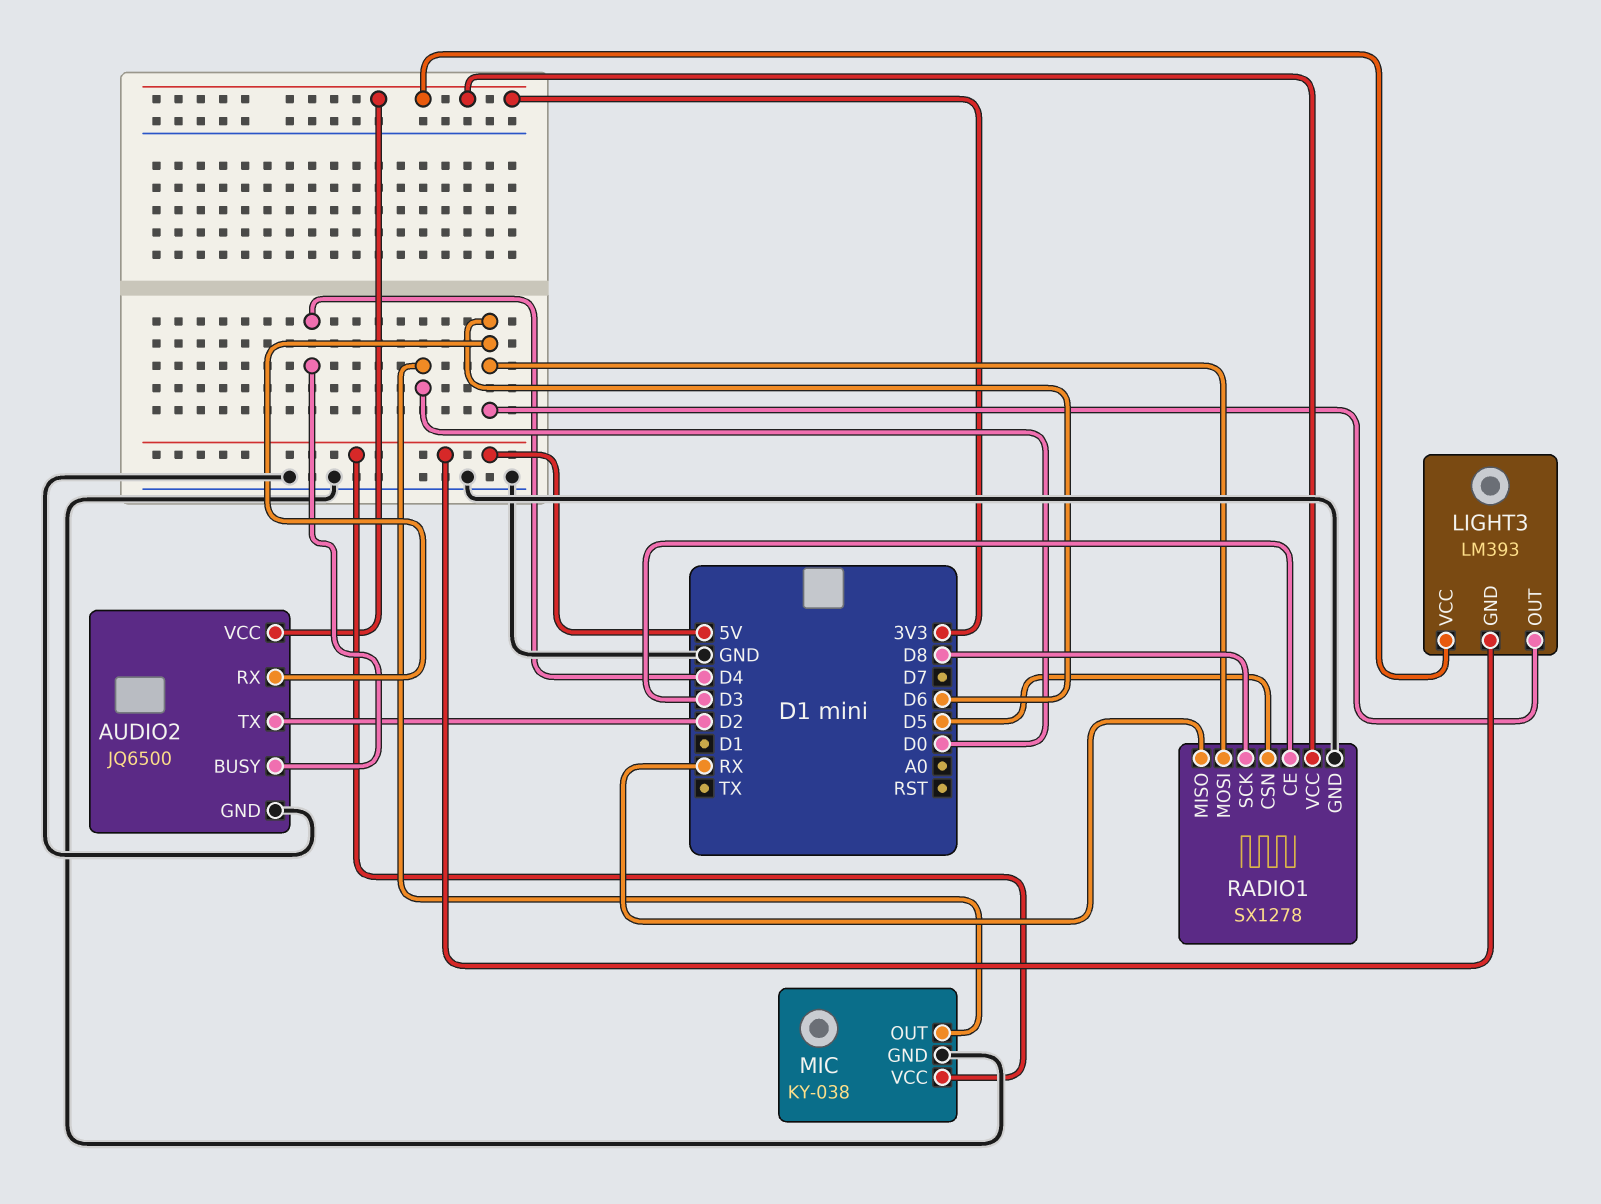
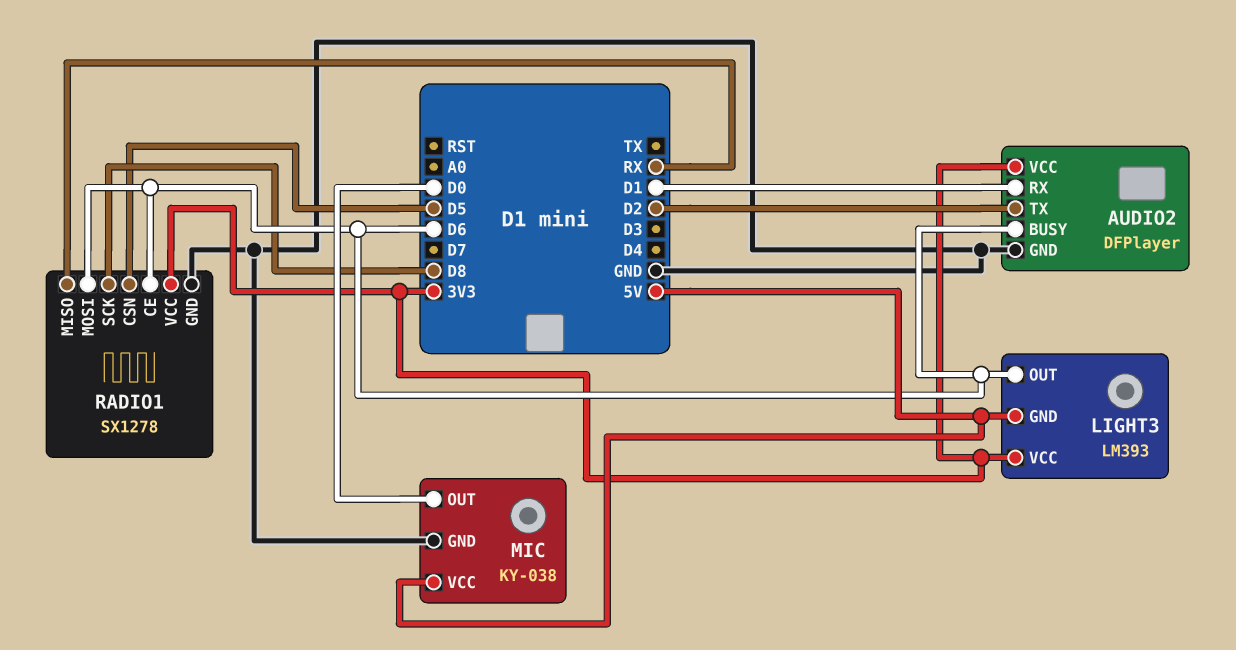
AUDIO2: JQ6500 -> DFPlayer
AUDIO2 pin BUSY: D4 -> D6
AUDIO2 pin RX: D6 -> D1
RADIO1 pin CE: D3 -> D6

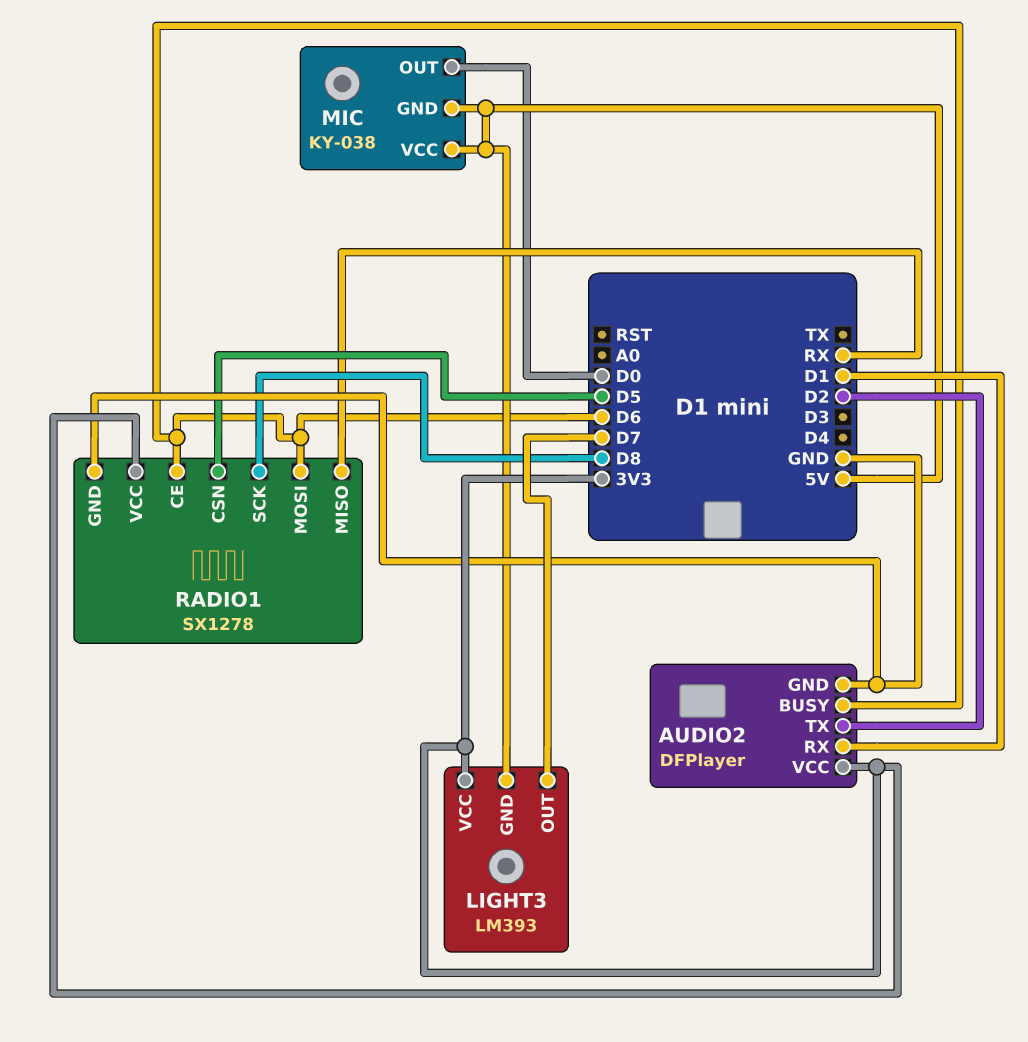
LIGHT3 pin OUT: D6 -> D7
MIC pin GND: GND -> 5V

